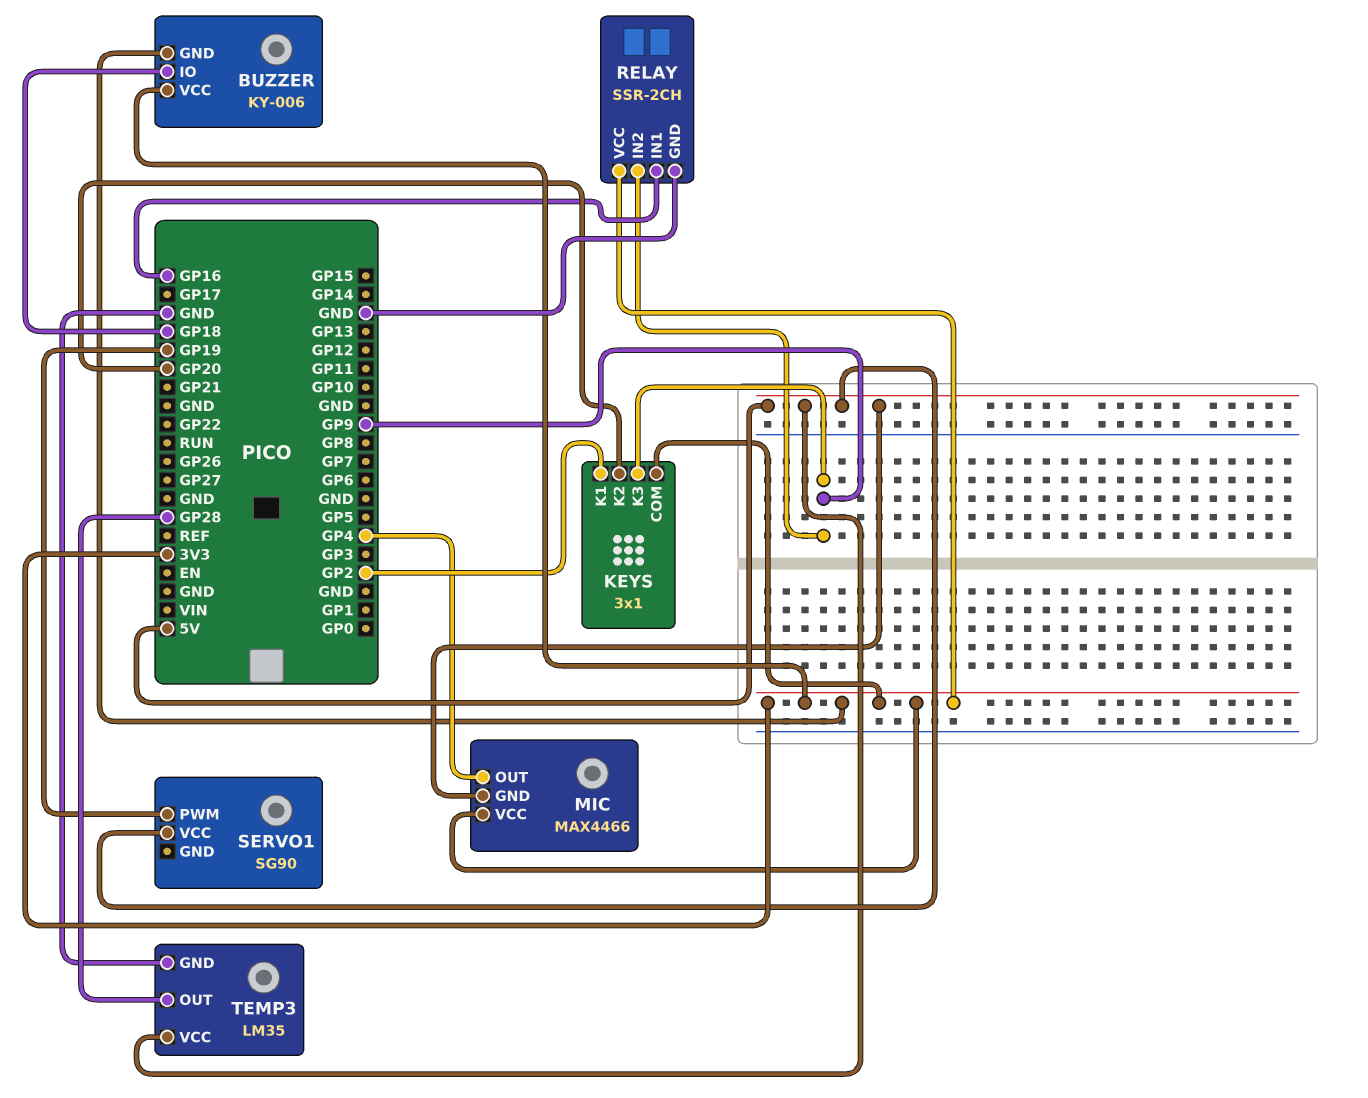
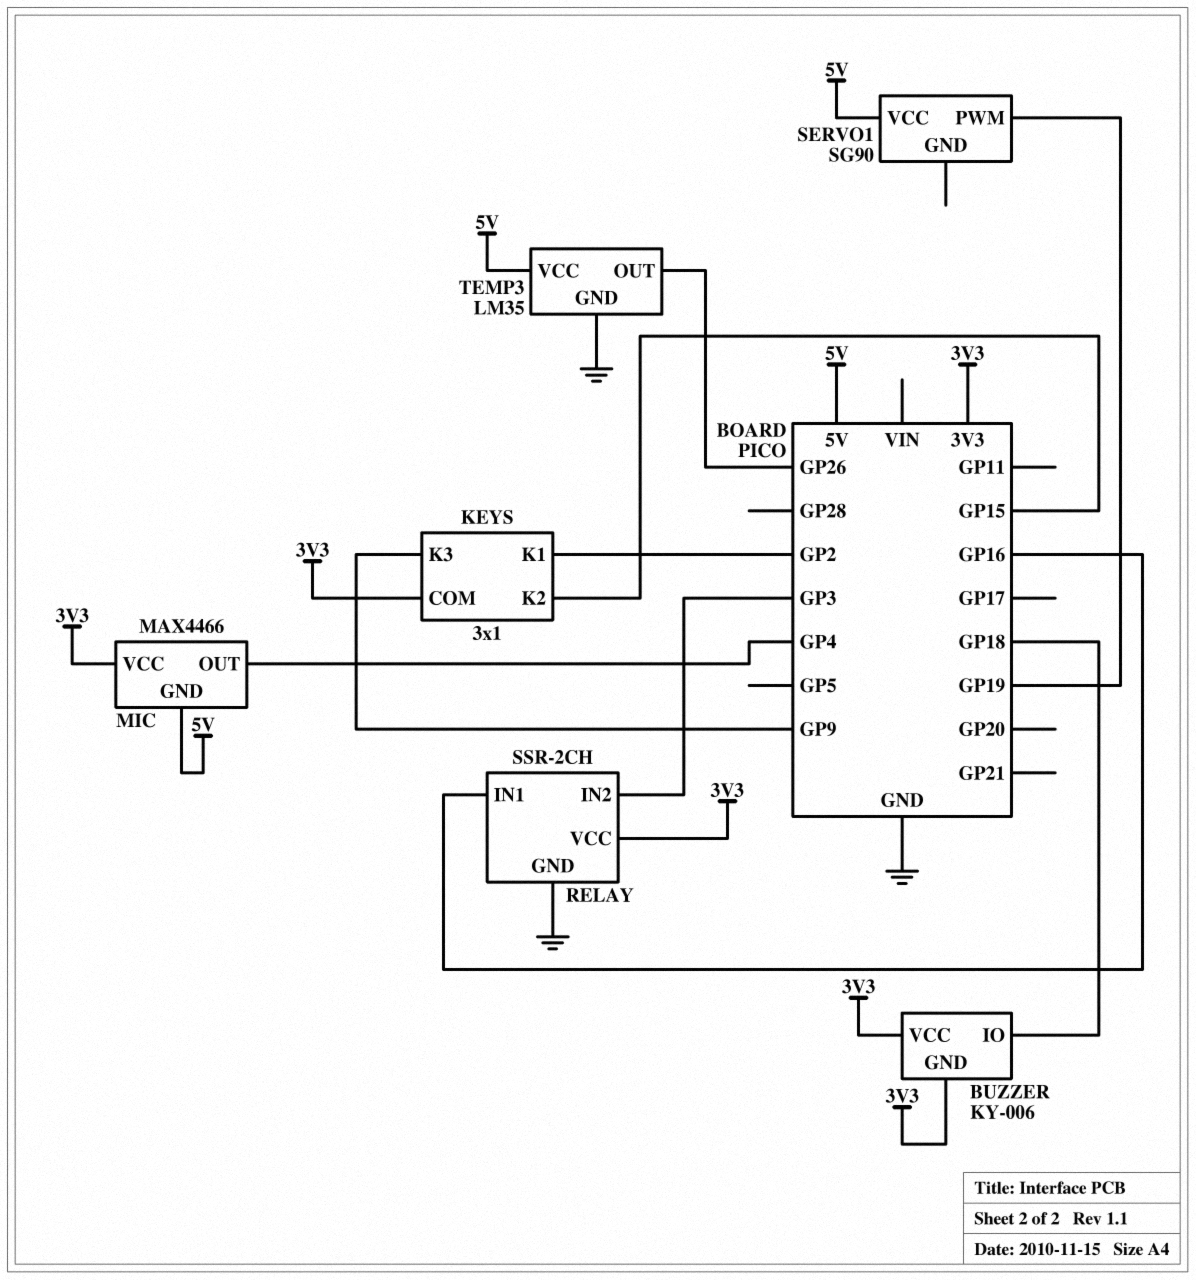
KEYS pin K2: GP20 -> GP15
RELAY pin IN2: GP9 -> GP3
TEMP3 pin OUT: GP28 -> GP26

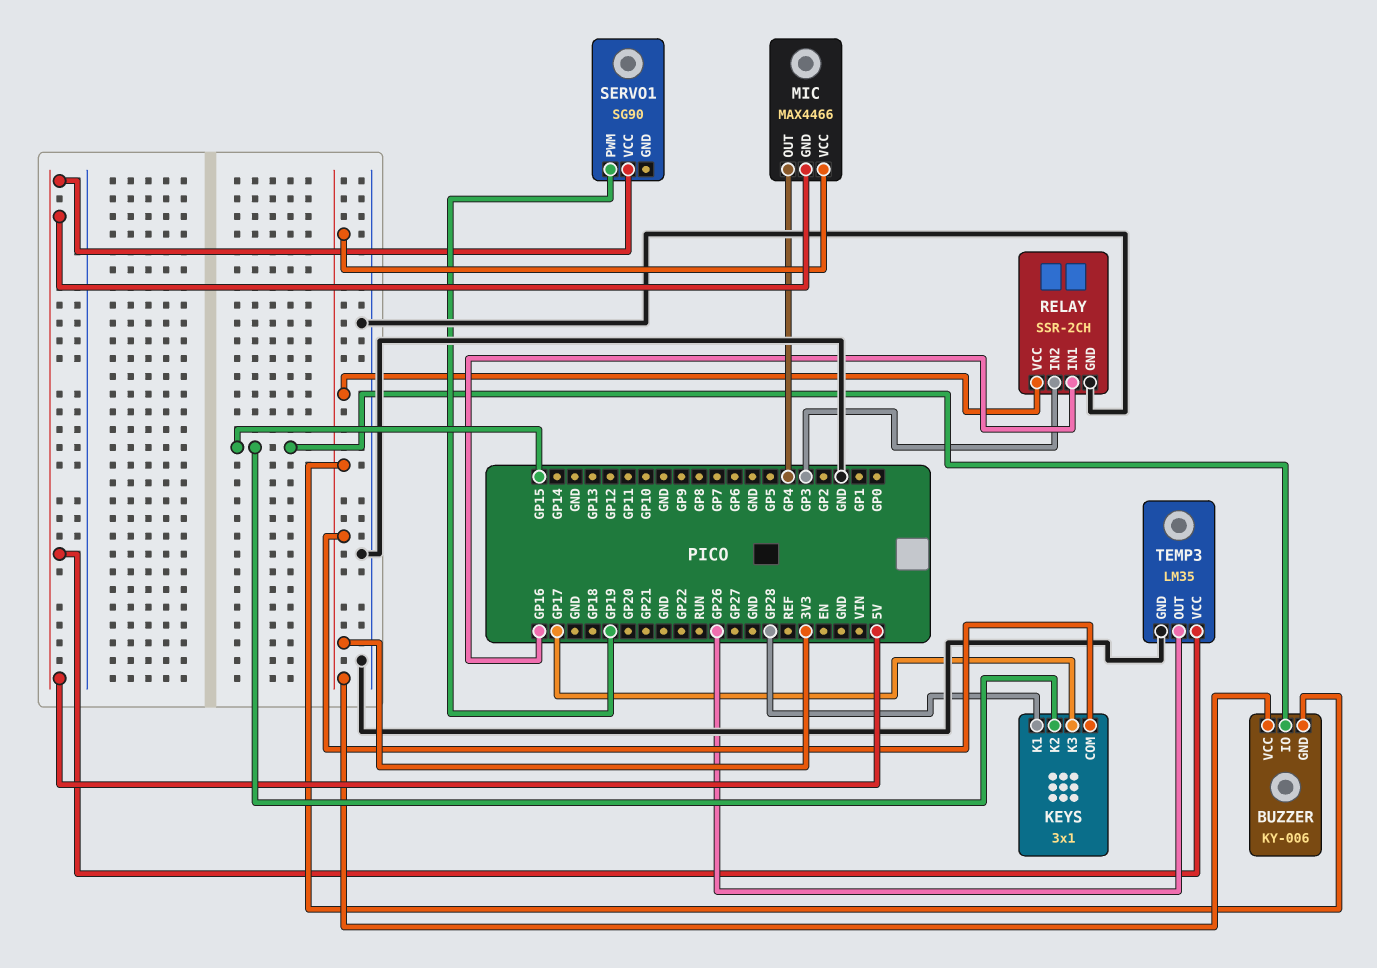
BUZZER pin IO: GP18 -> GP15
KEYS pin K1: GP2 -> GP28
KEYS pin K3: GP9 -> GP17

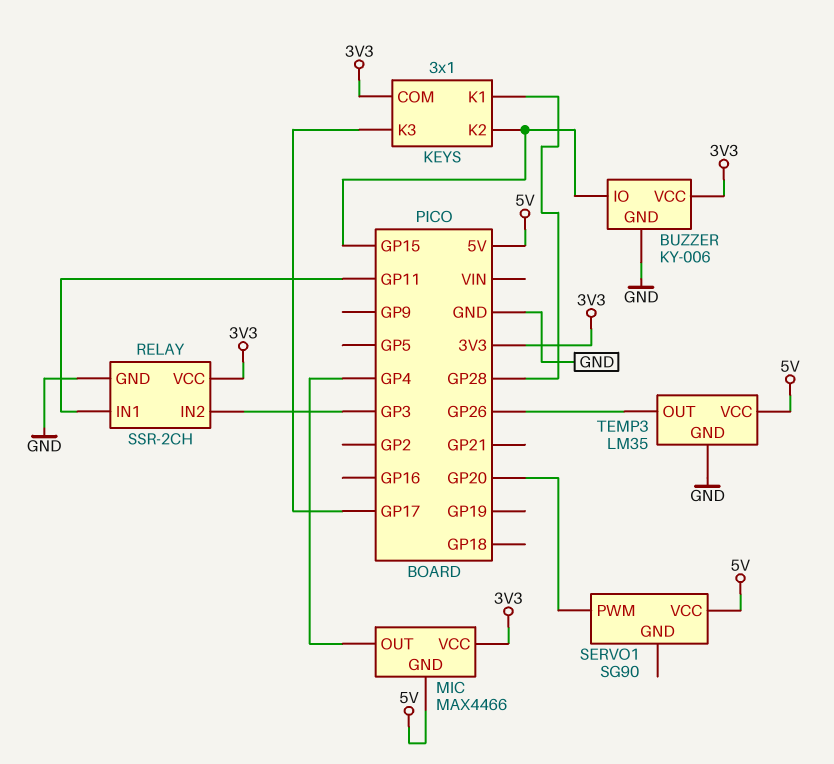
BUZZER pin GND: 3V3 -> GND
RELAY pin IN1: GP16 -> GP11
SERVO1 pin PWM: GP19 -> GP20

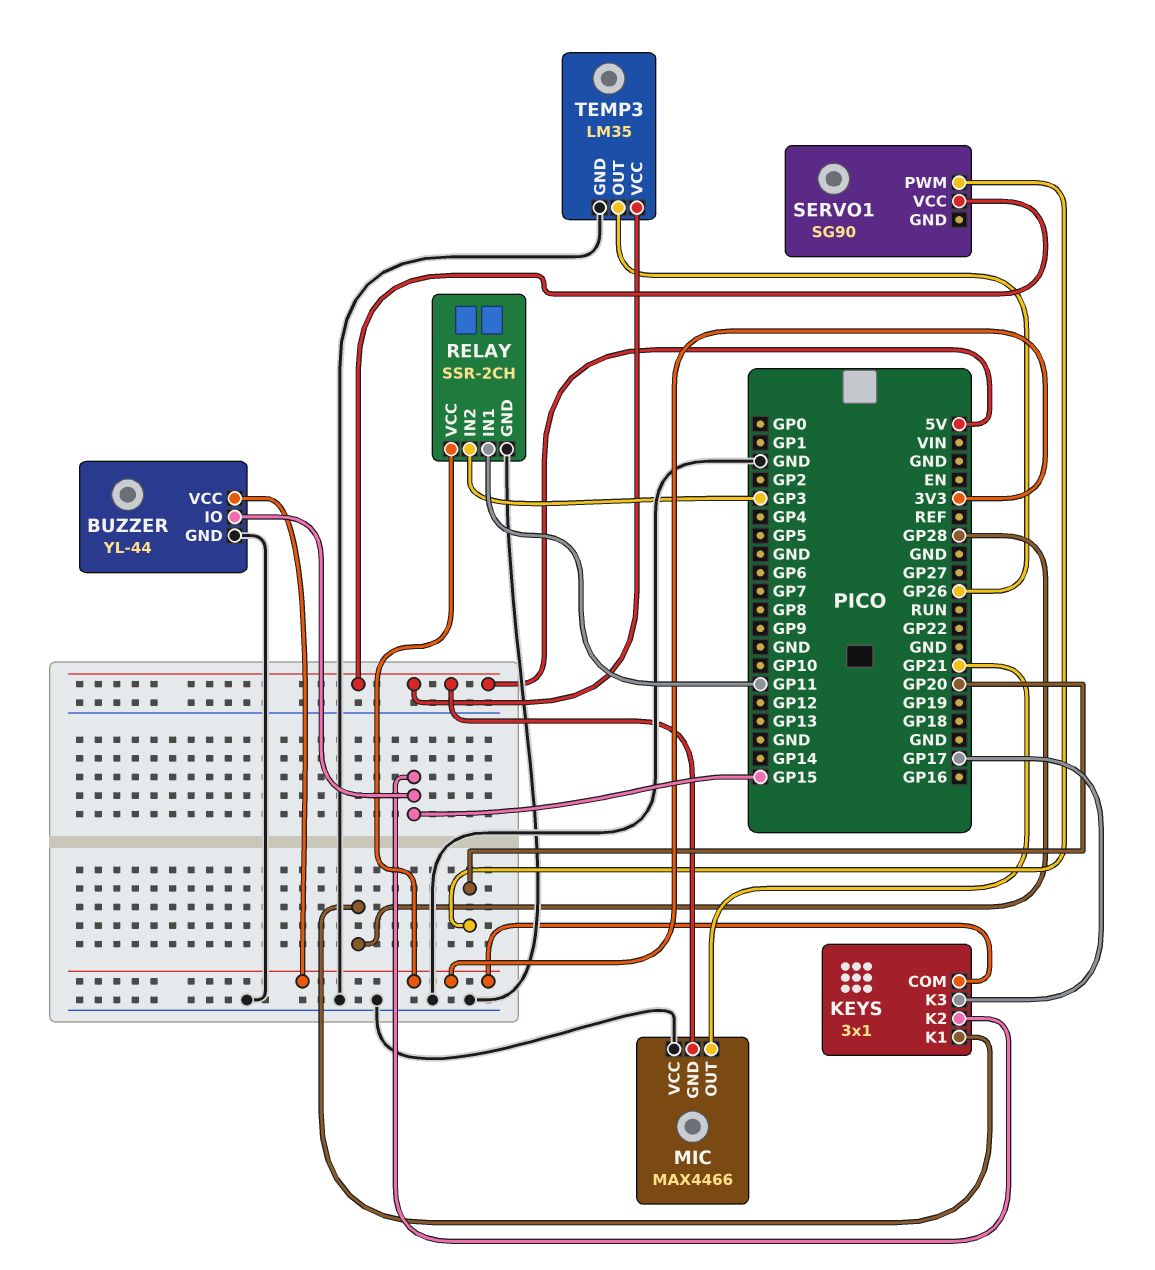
BUZZER: KY-006 -> YL-44
MIC pin OUT: GP4 -> GP21
MIC pin VCC: 3V3 -> GND

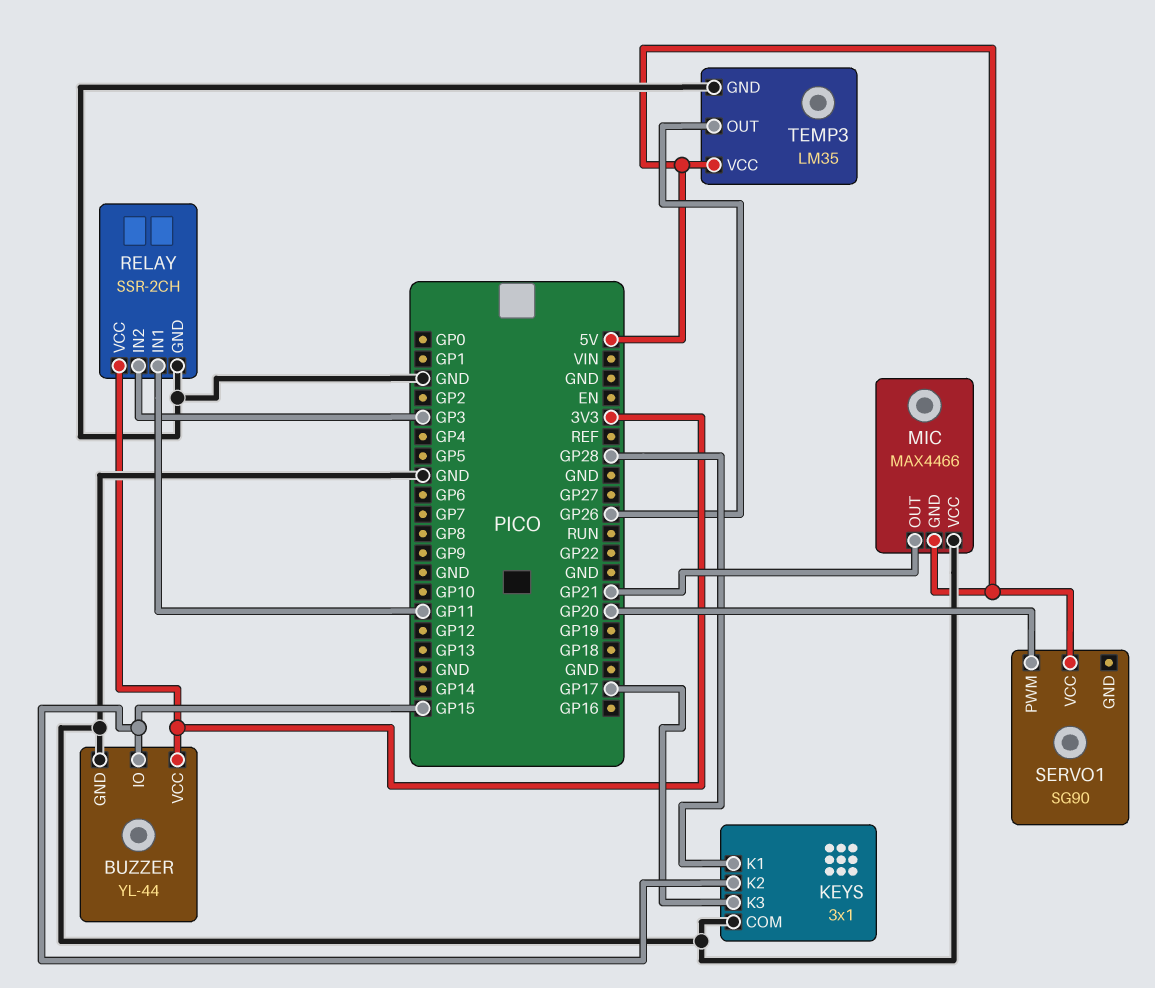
KEYS pin COM: 3V3 -> GND

